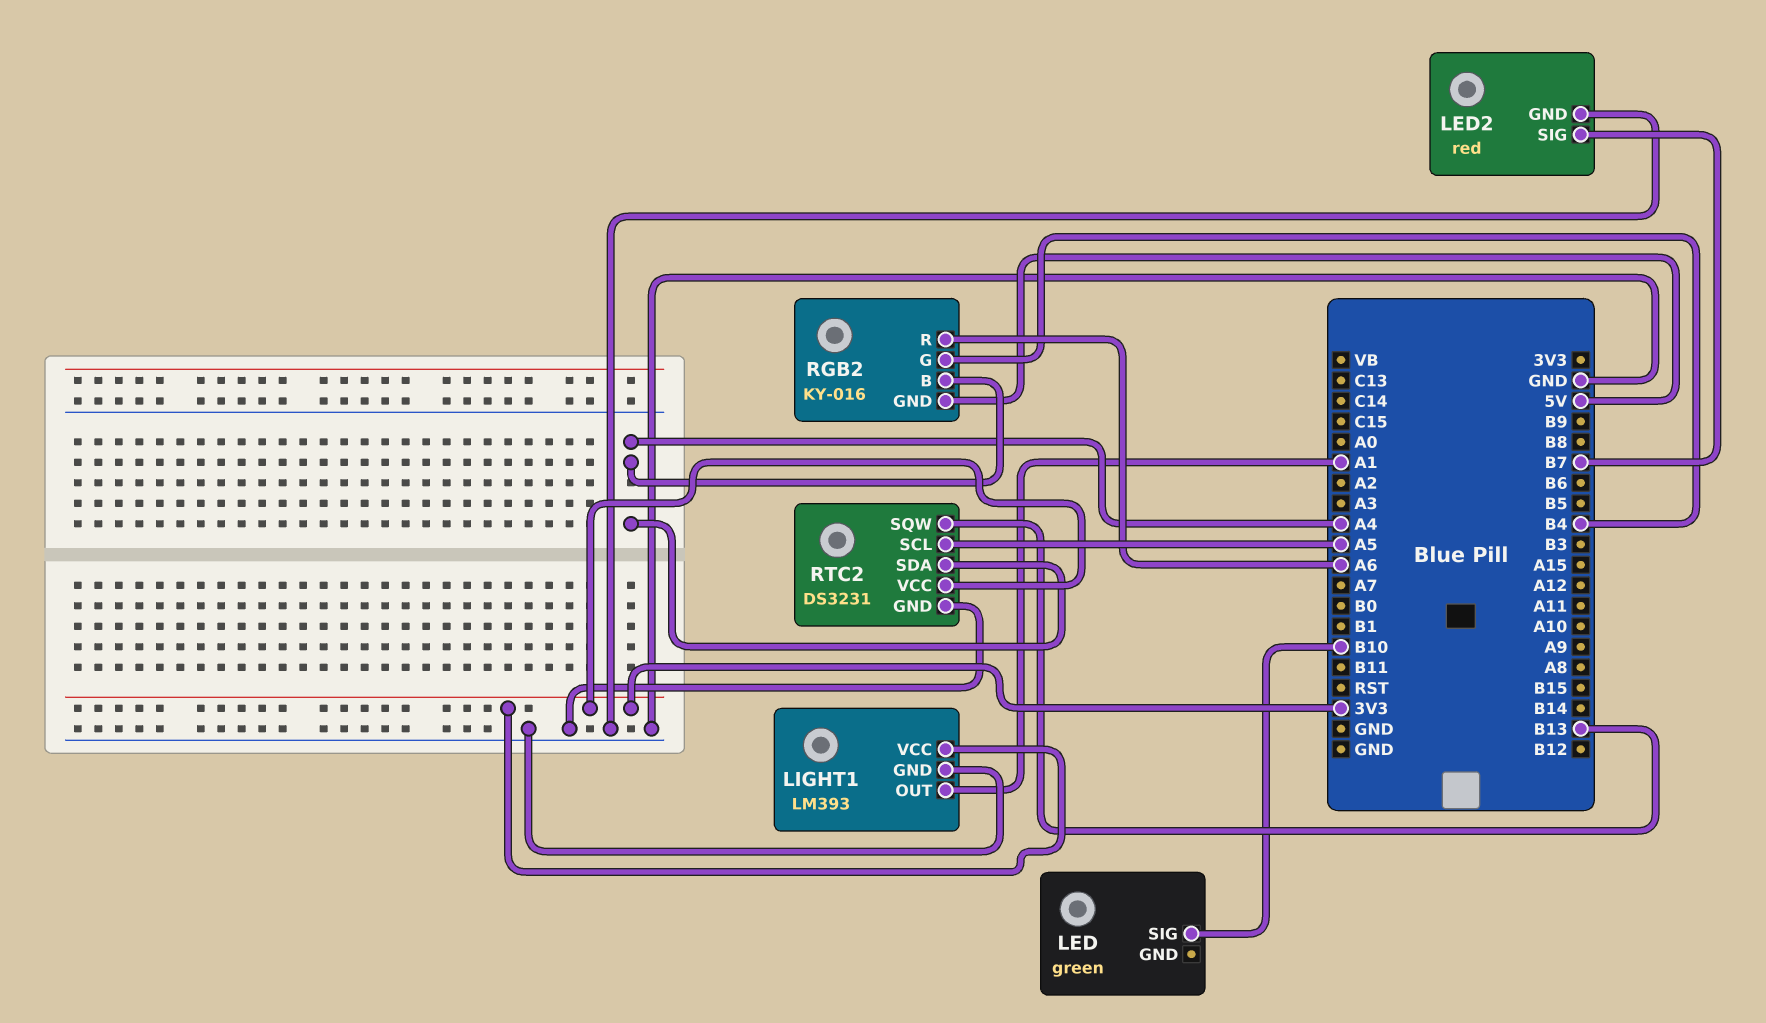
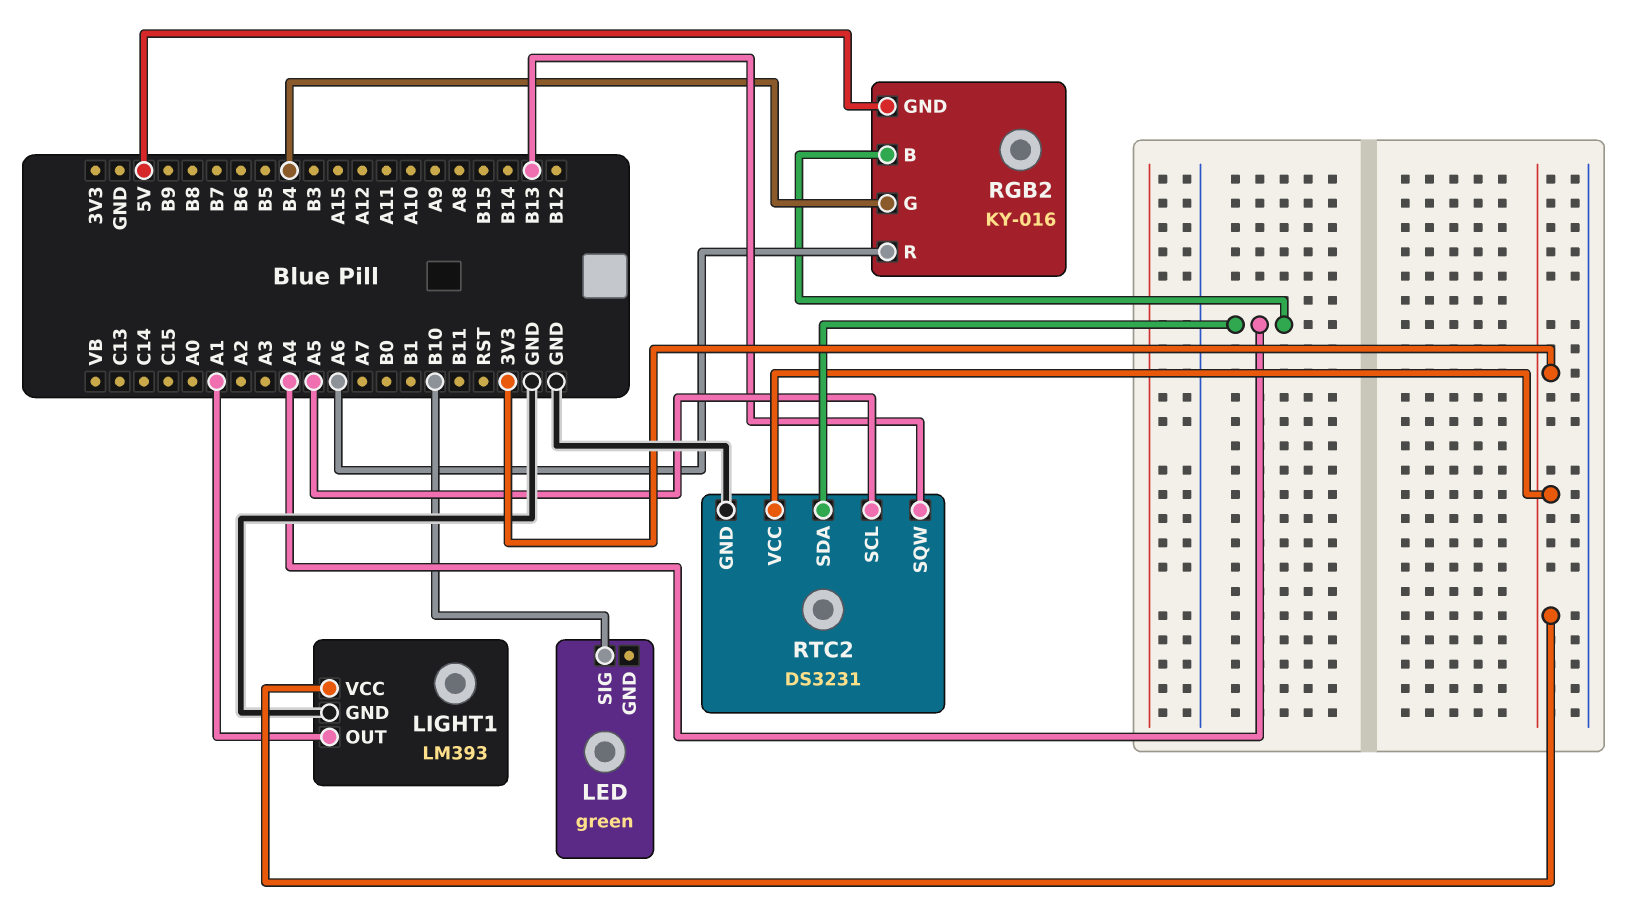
LED2: red -> none
LED2 pin GND: GND -> none
LED2 pin SIG: B7 -> none

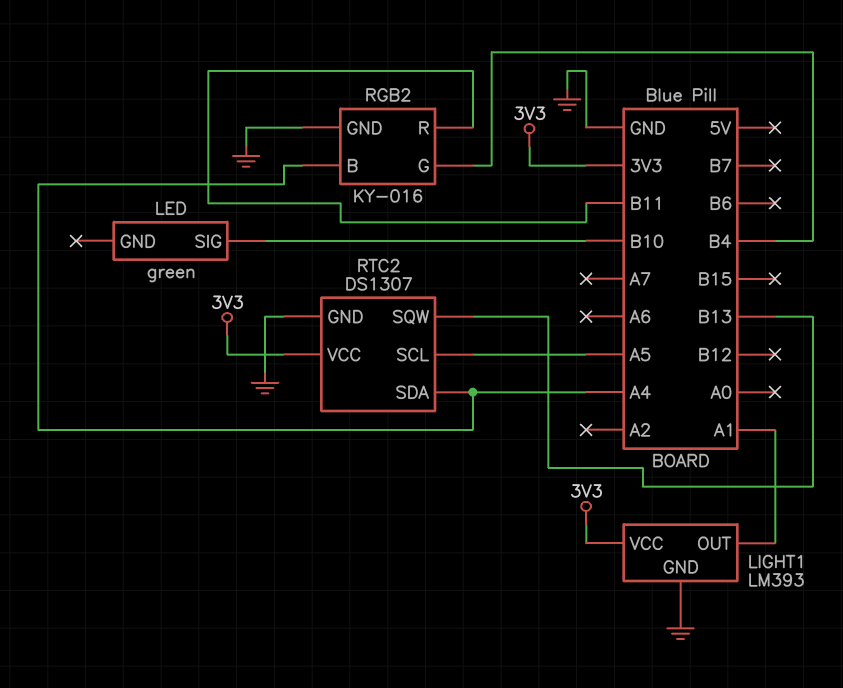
RGB2 pin GND: 5V -> GND
RGB2 pin R: A6 -> B11
RTC2: DS3231 -> DS1307

